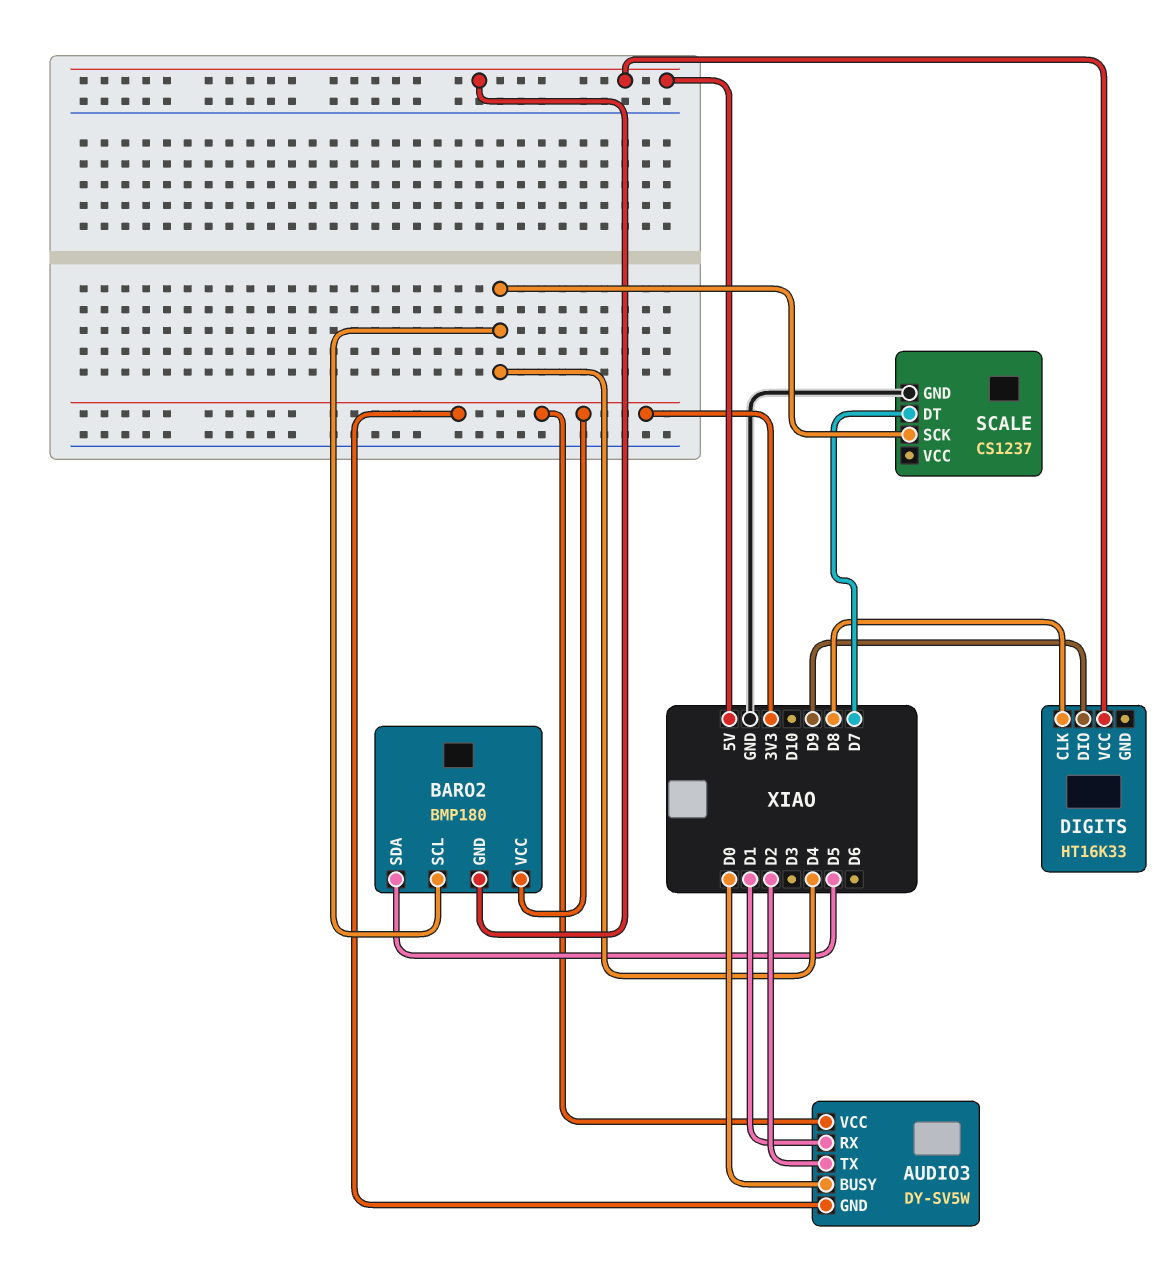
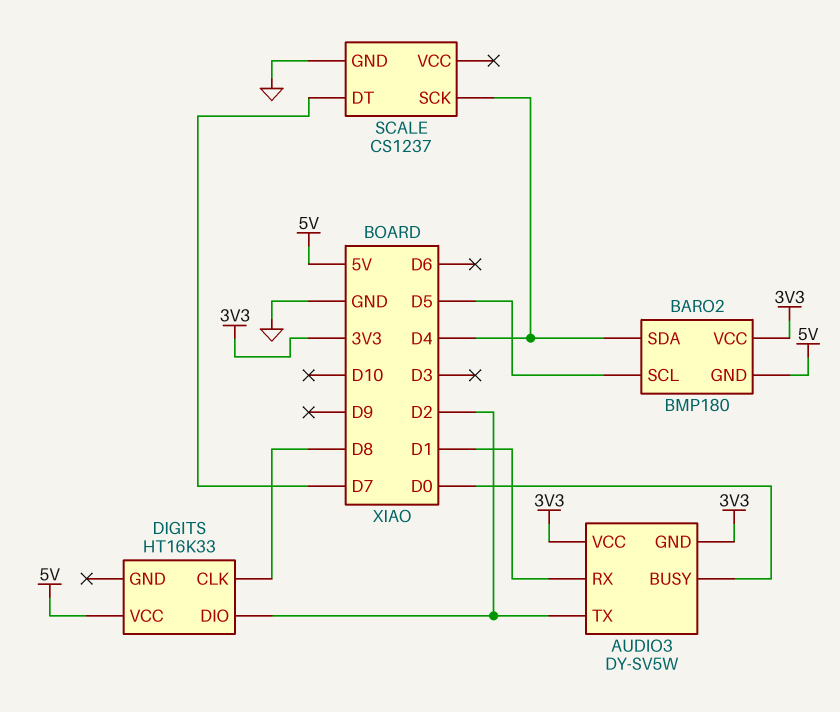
BARO2 pin SCL: D4 -> D5
BARO2 pin SDA: D5 -> D4
DIGITS pin DIO: D9 -> D2

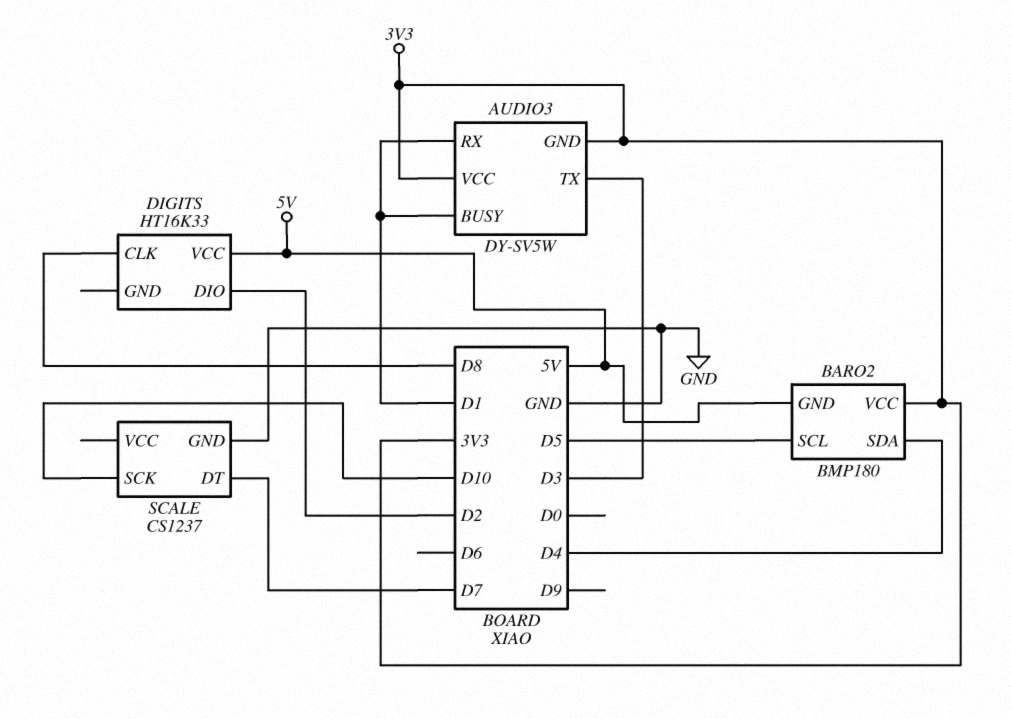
AUDIO3 pin BUSY: D0 -> D1
AUDIO3 pin TX: D2 -> D3
SCALE pin SCK: D4 -> D10

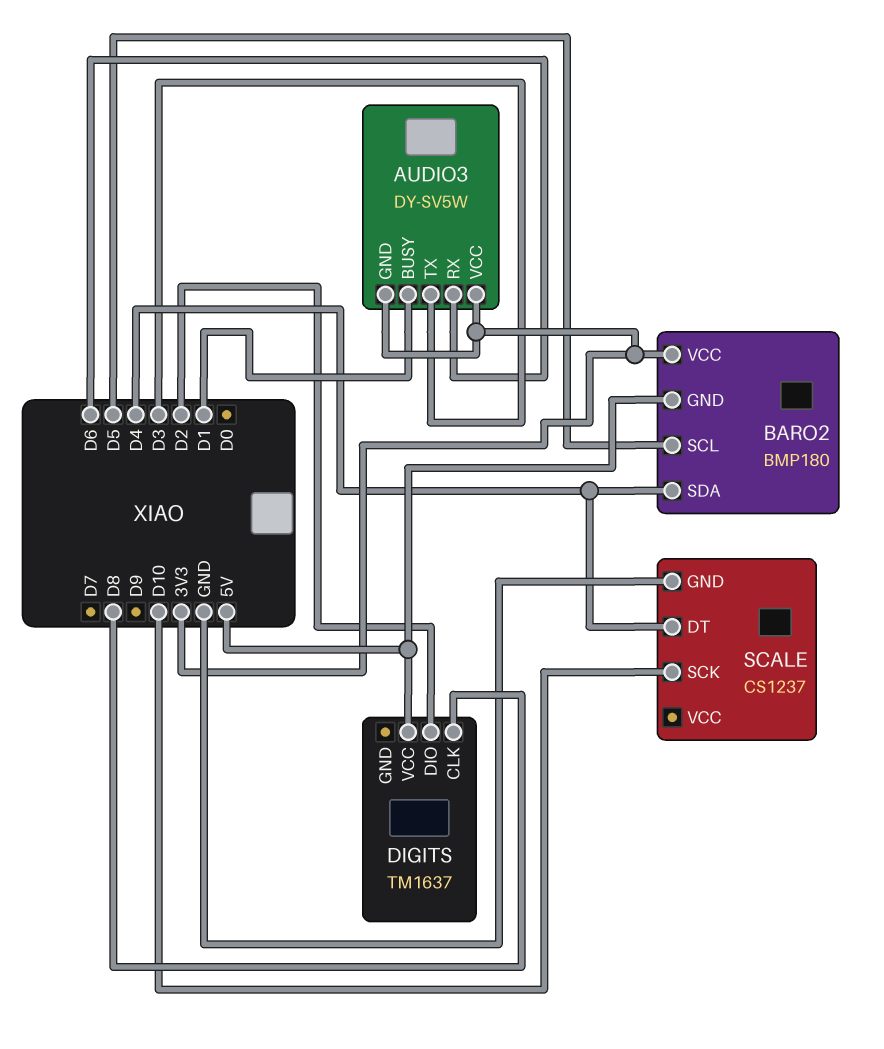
AUDIO3 pin RX: D1 -> D6
DIGITS: HT16K33 -> TM1637
SCALE pin DT: D7 -> D4

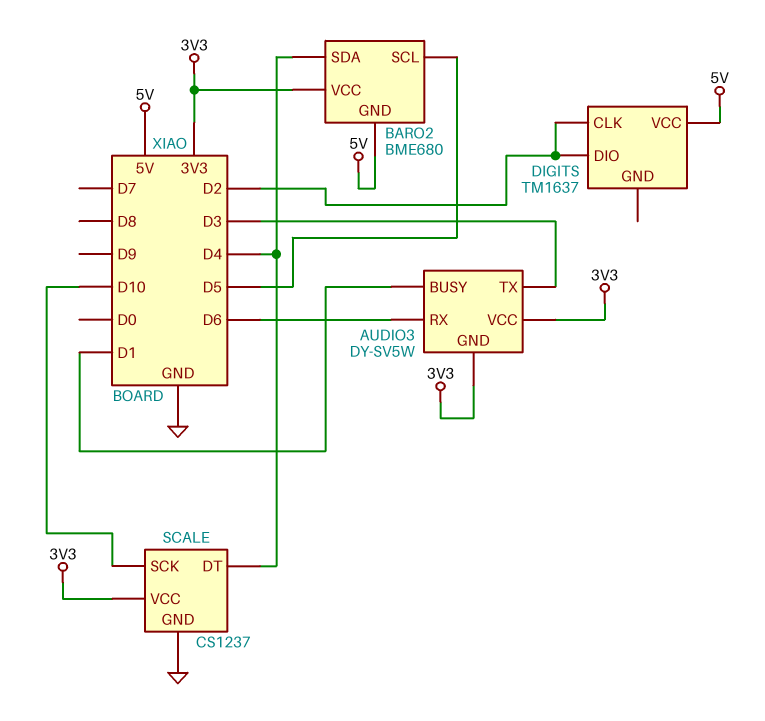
BARO2: BMP180 -> BME680
DIGITS pin CLK: D8 -> D2
SCALE pin VCC: none -> 3V3

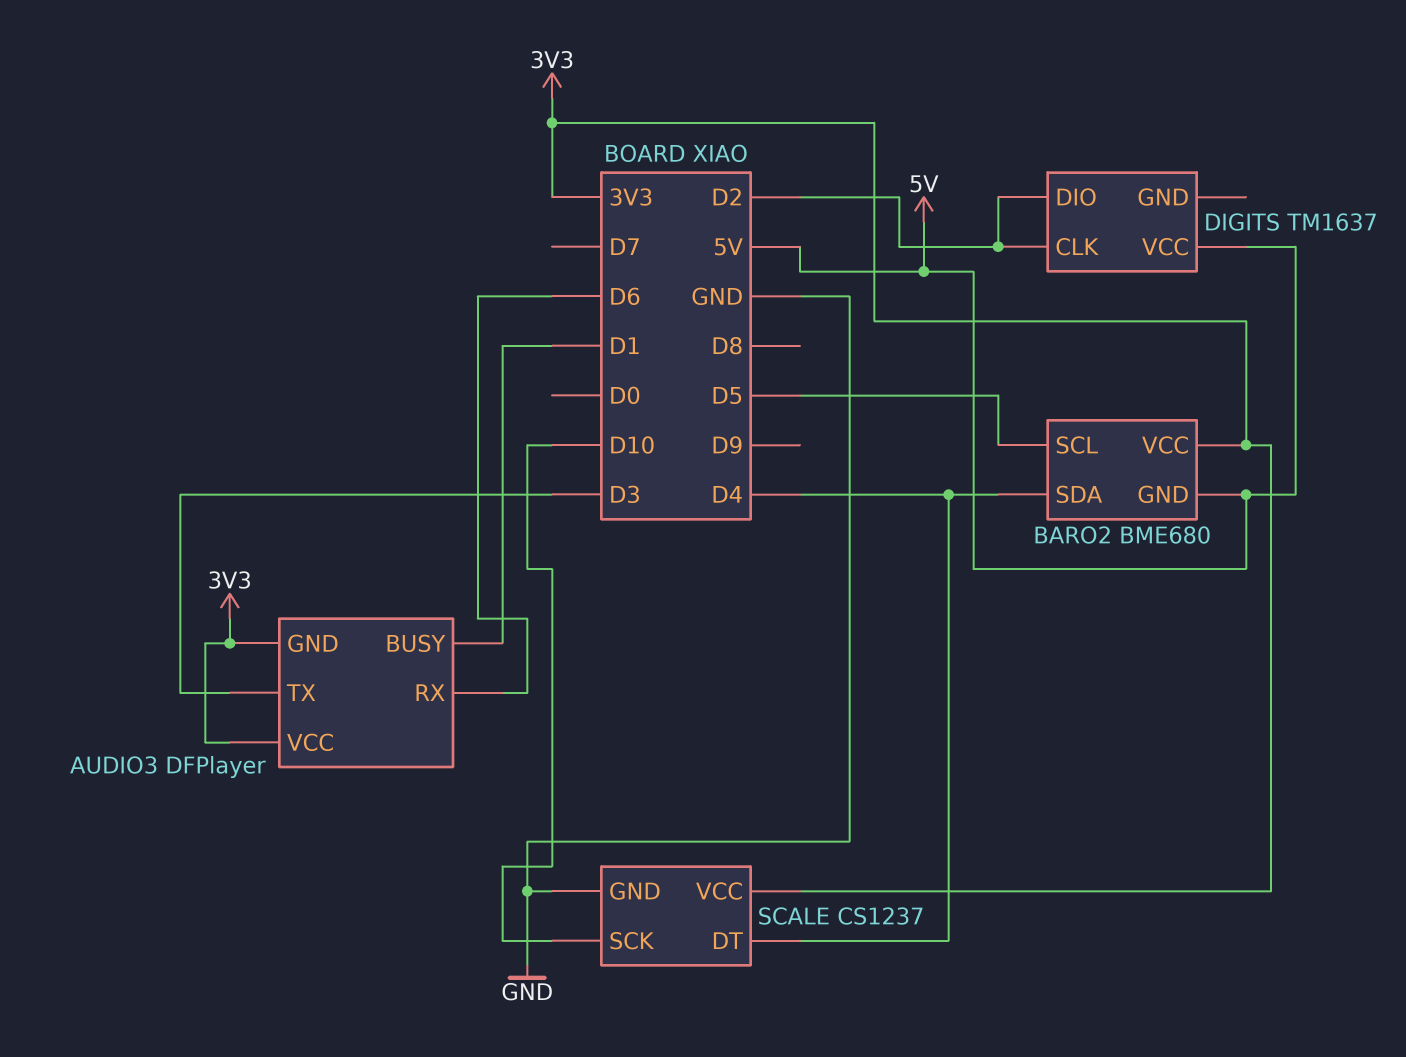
AUDIO3: DY-SV5W -> DFPlayer

